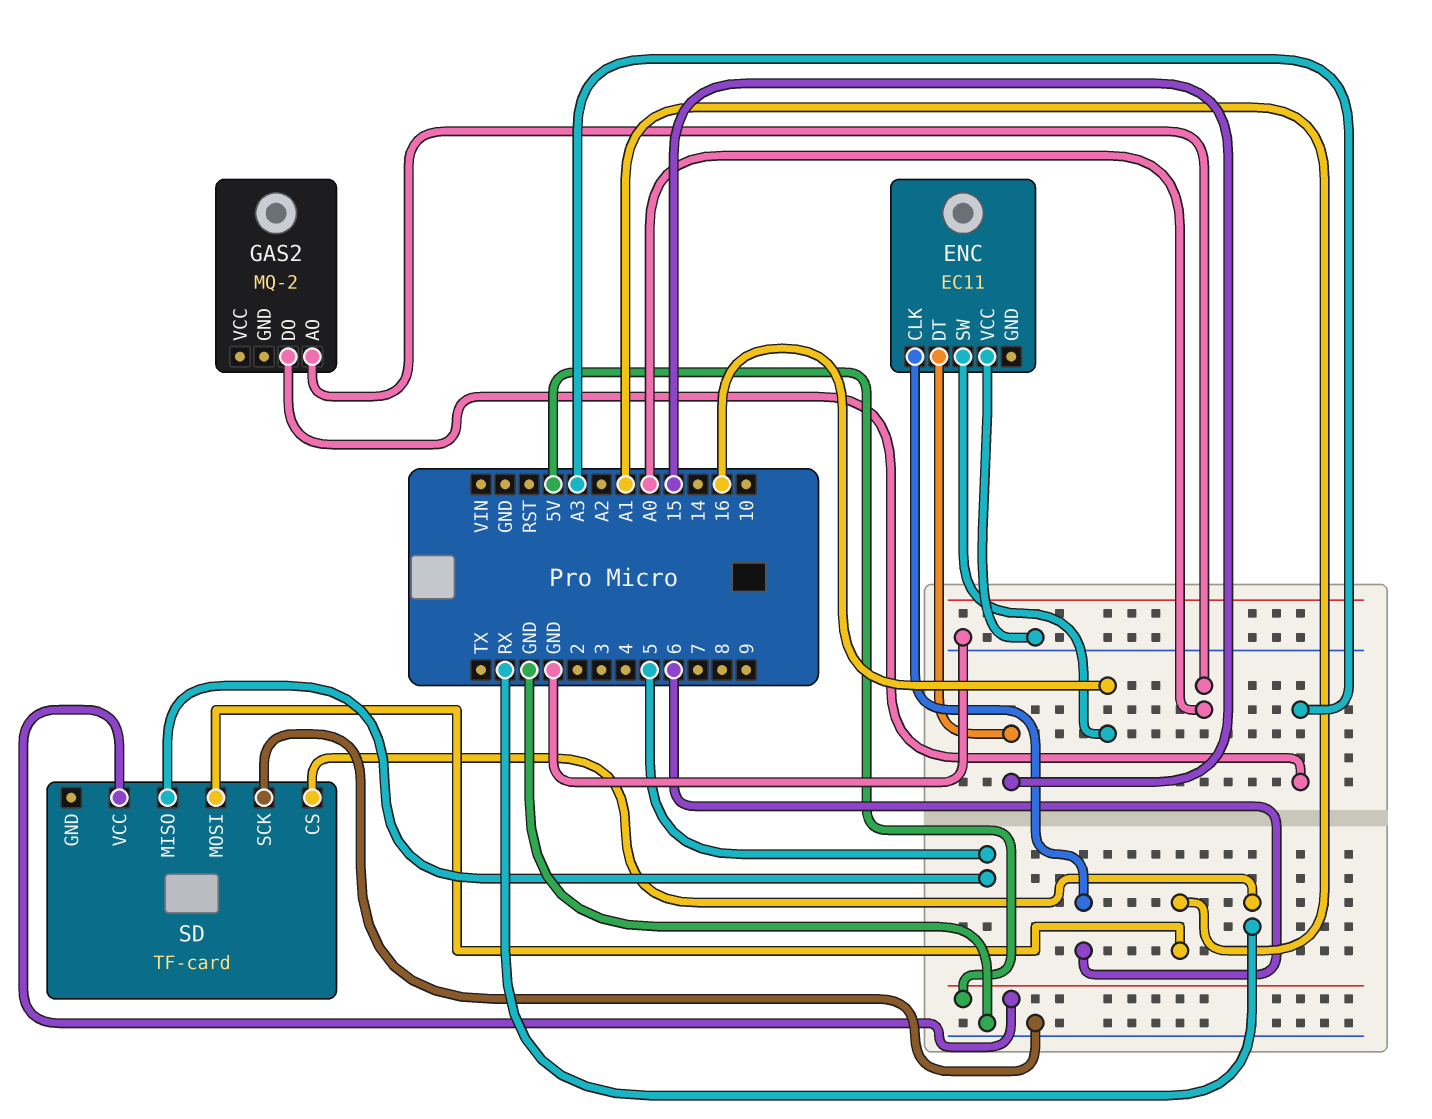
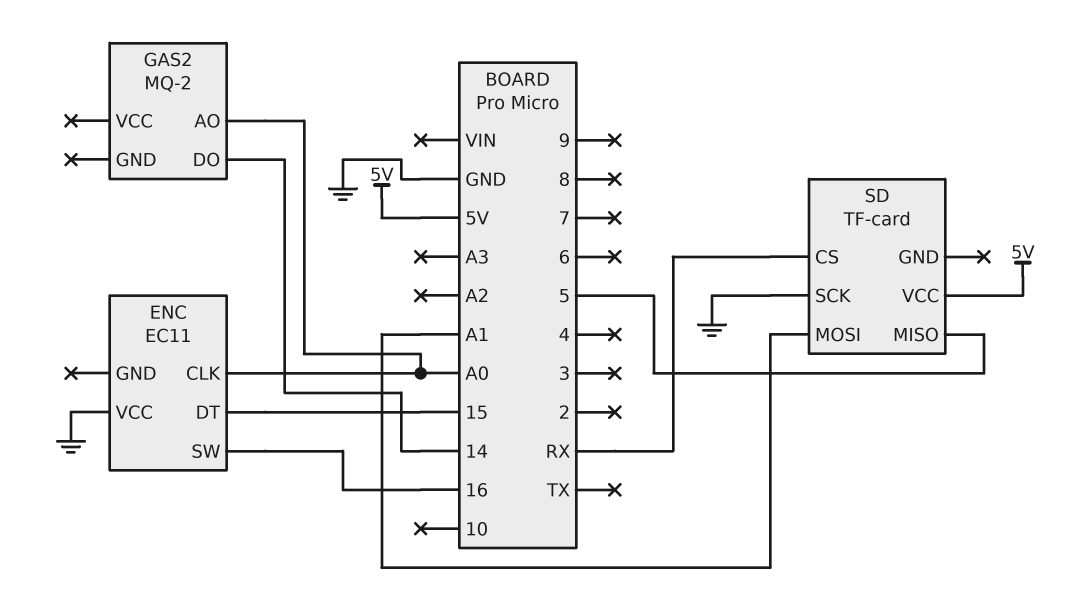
ENC pin CLK: 6 -> A0
GAS2 pin DO: A3 -> 14

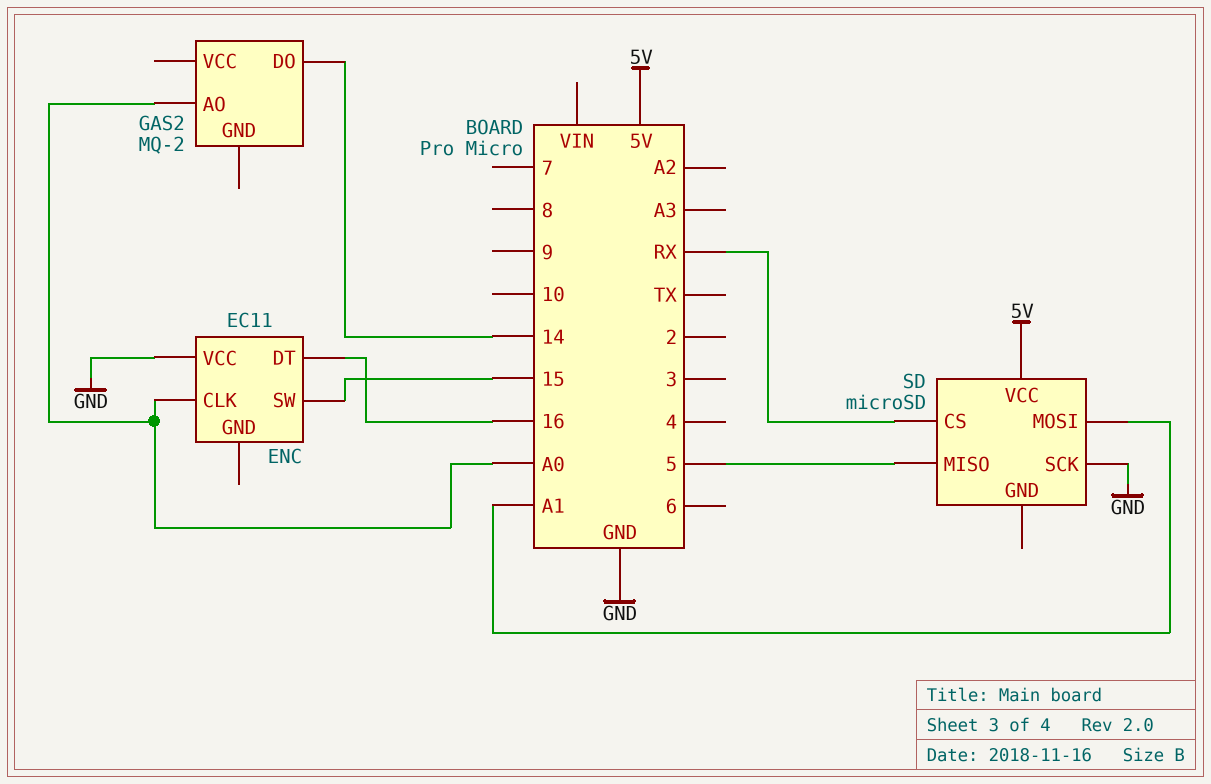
ENC pin DT: 15 -> 16
ENC pin SW: 16 -> 15
SD: TF-card -> microSD

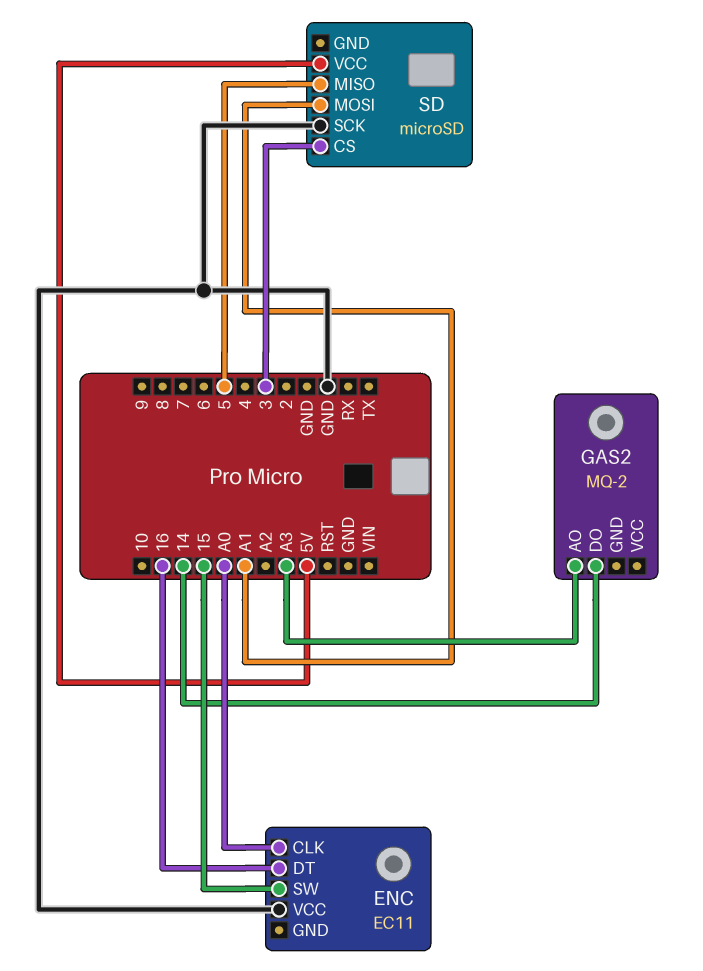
GAS2 pin AO: A0 -> A3
SD pin CS: RX -> 3

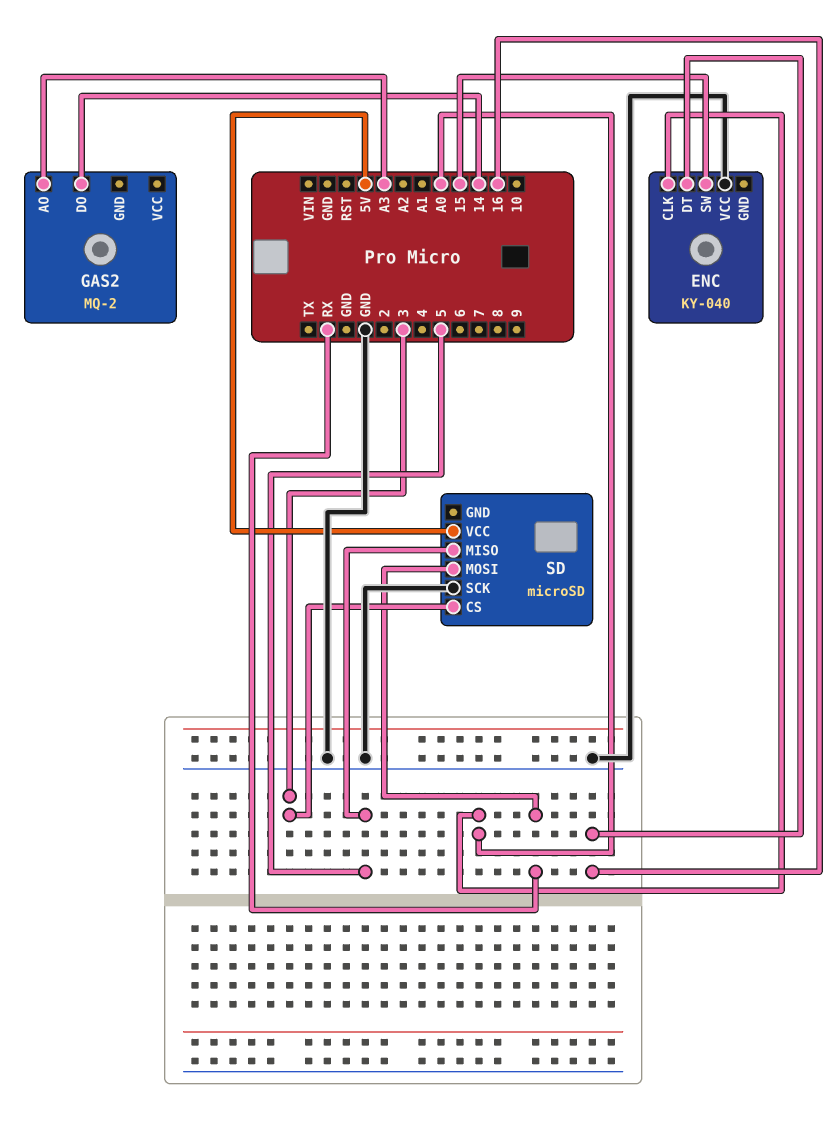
ENC: EC11 -> KY-040
SD pin MOSI: A1 -> RX

